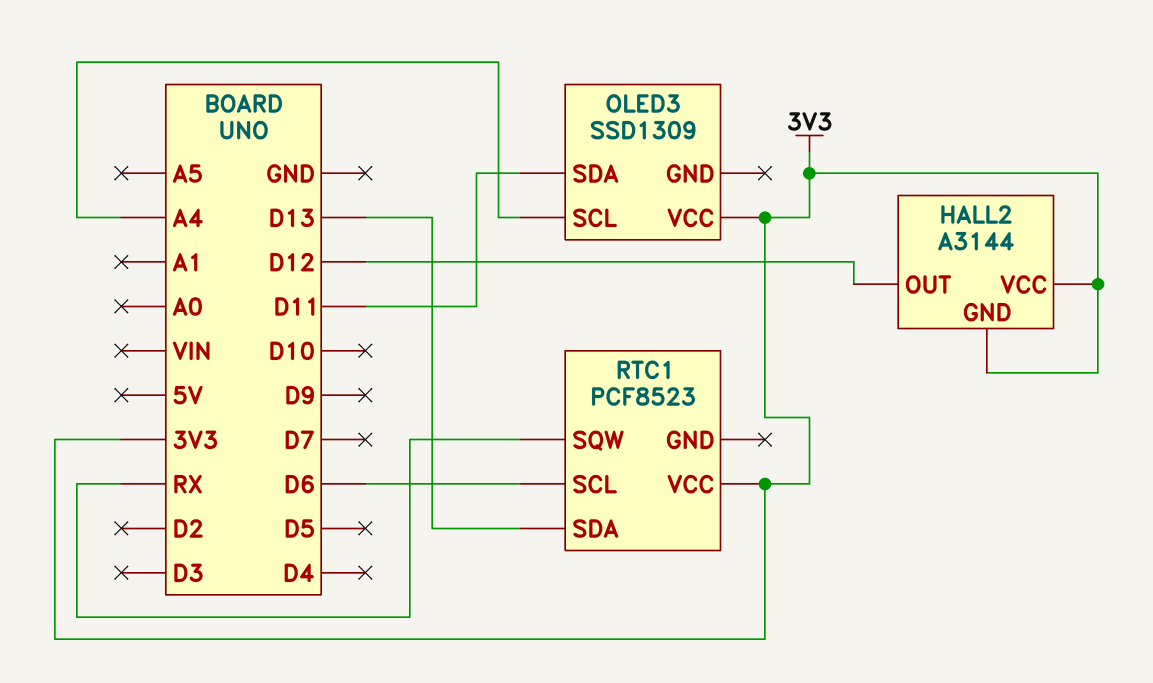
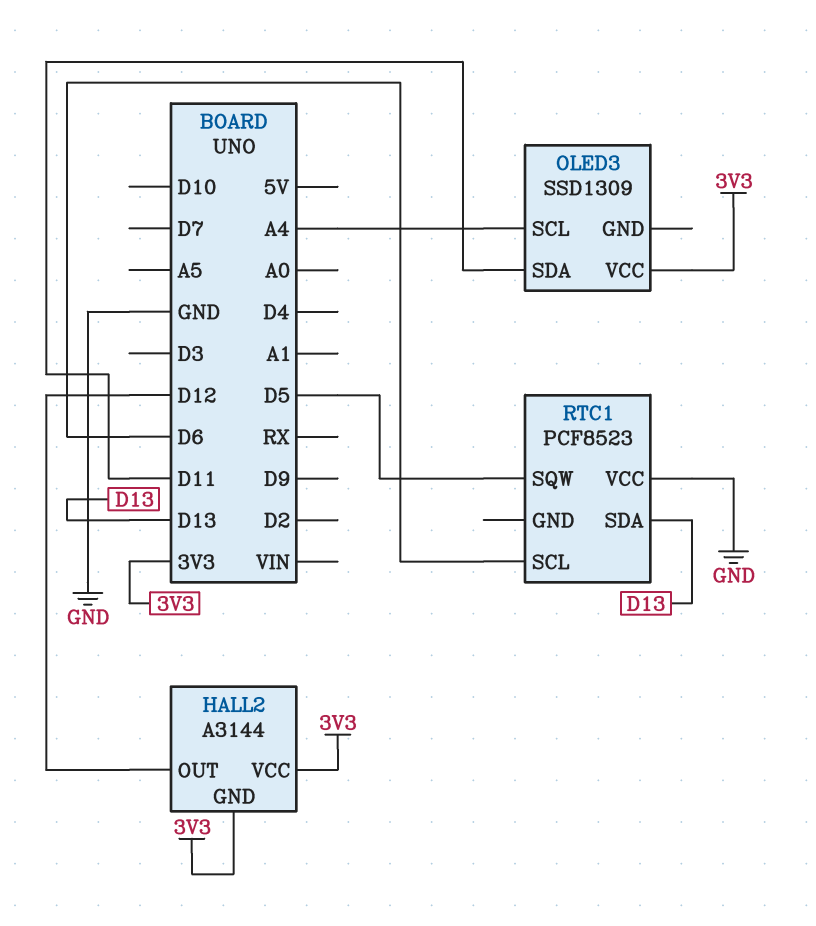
RTC1 pin SQW: RX -> D5
RTC1 pin VCC: 3V3 -> GND

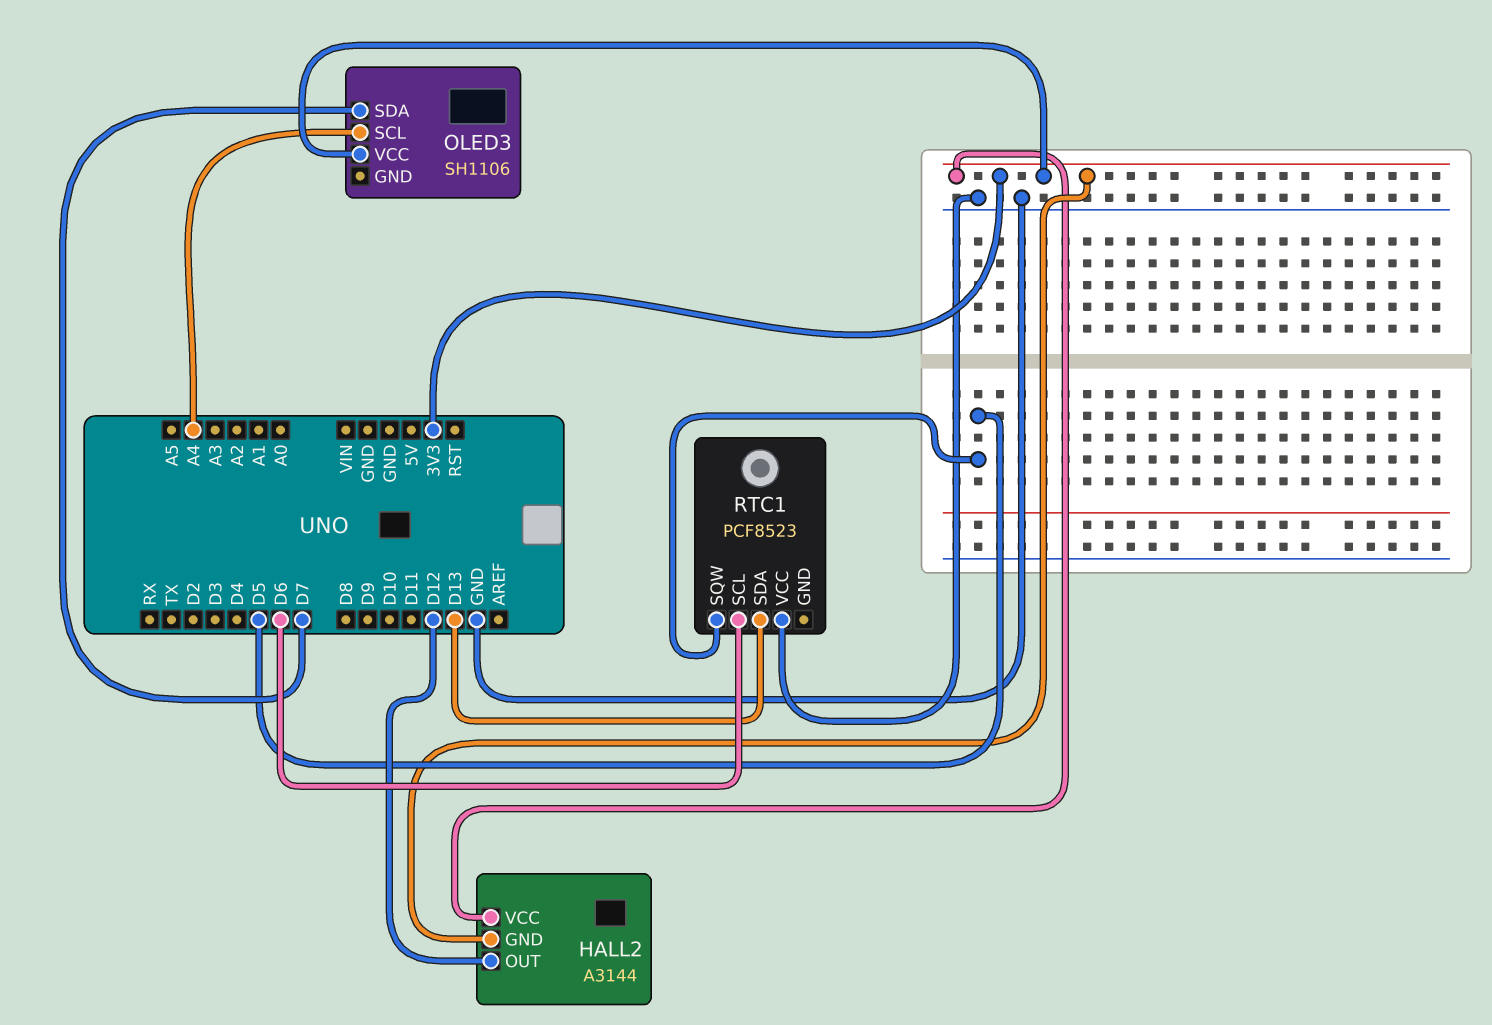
OLED3: SSD1309 -> SH1106
OLED3 pin SDA: D11 -> D7

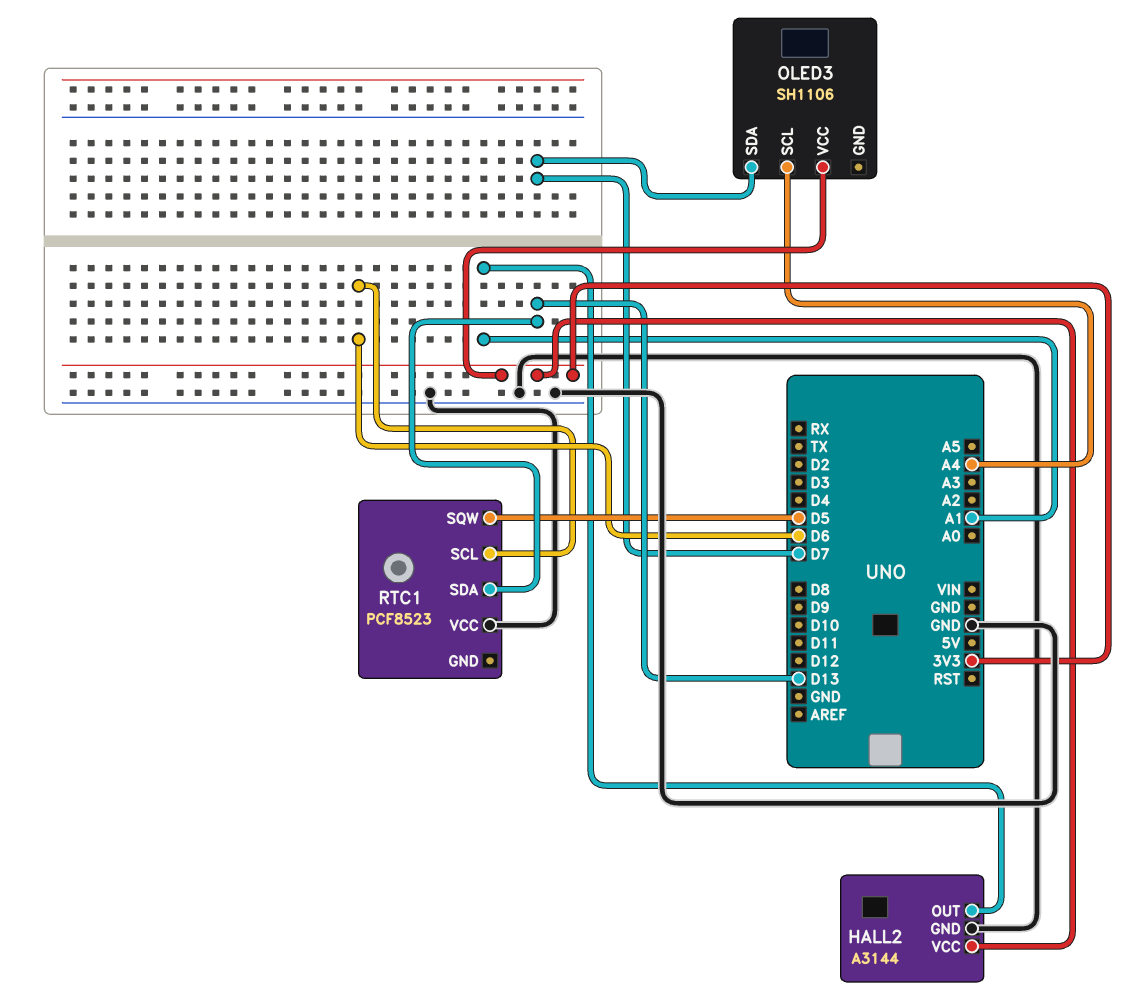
HALL2 pin GND: 3V3 -> GND
HALL2 pin OUT: D12 -> A1

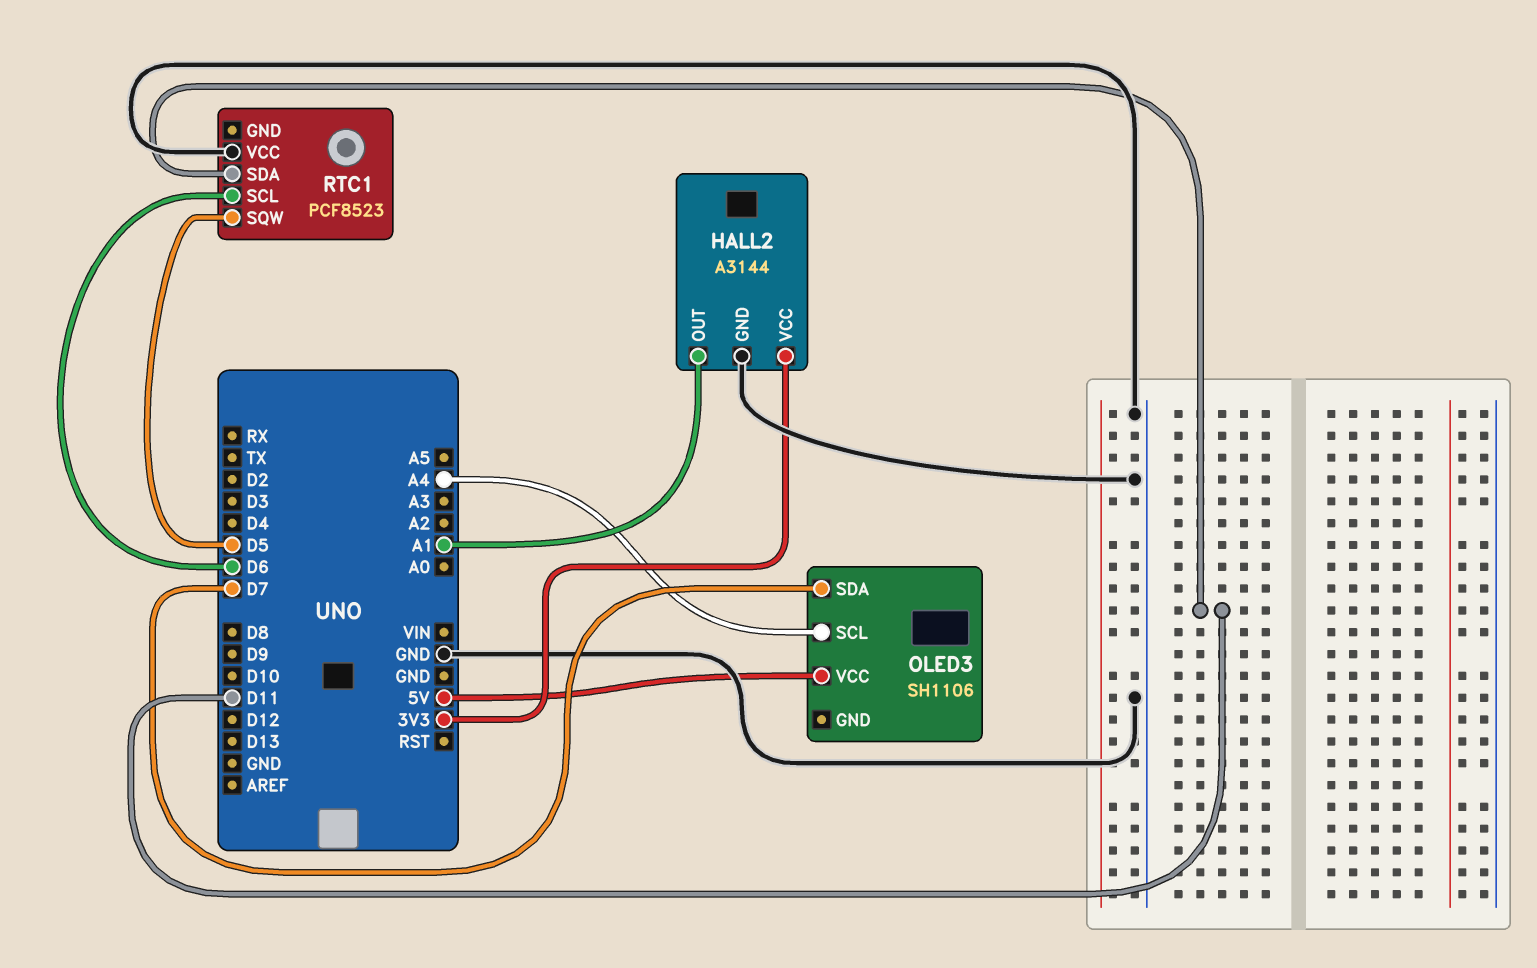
OLED3 pin VCC: 3V3 -> 5V
RTC1 pin SDA: D13 -> D11

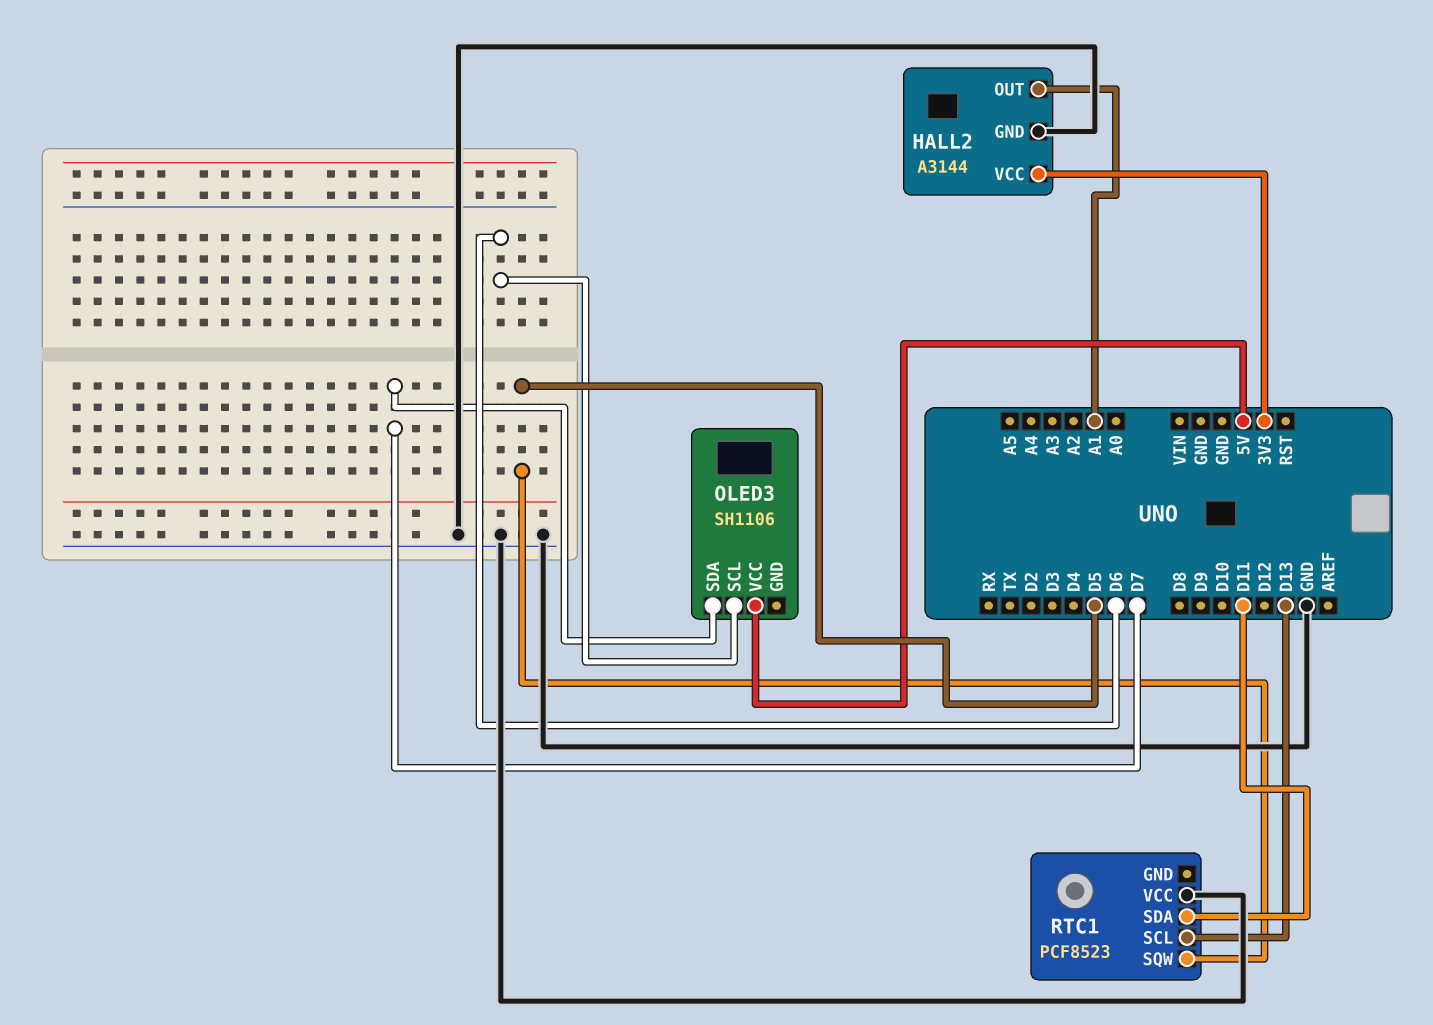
OLED3 pin SCL: A4 -> D6
RTC1 pin SCL: D6 -> D13

